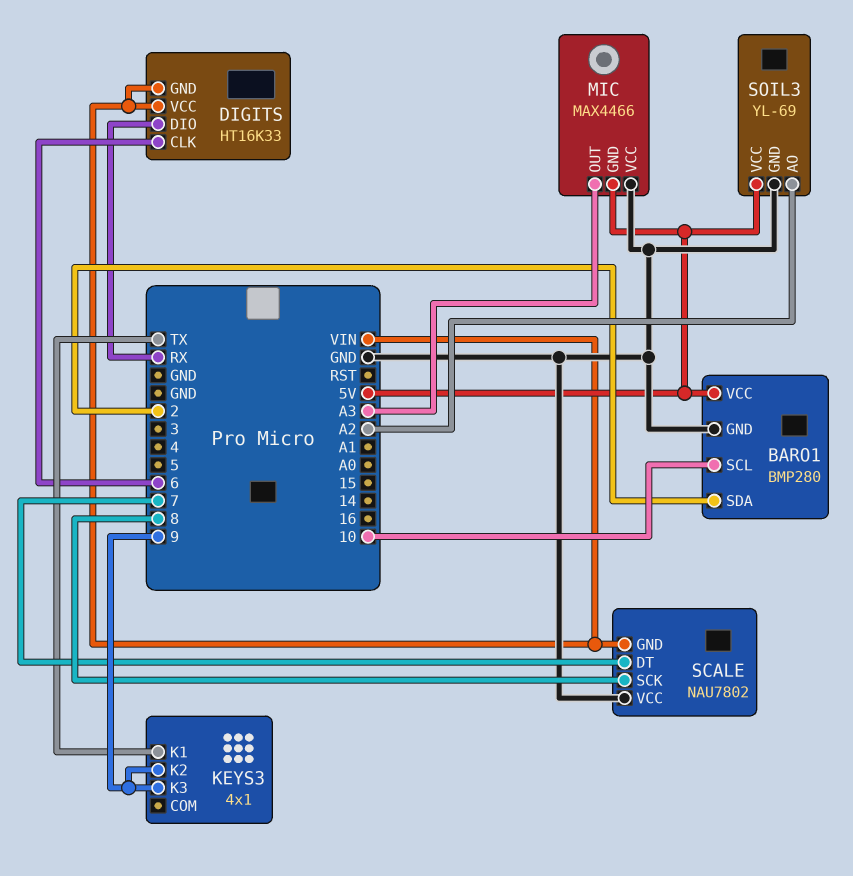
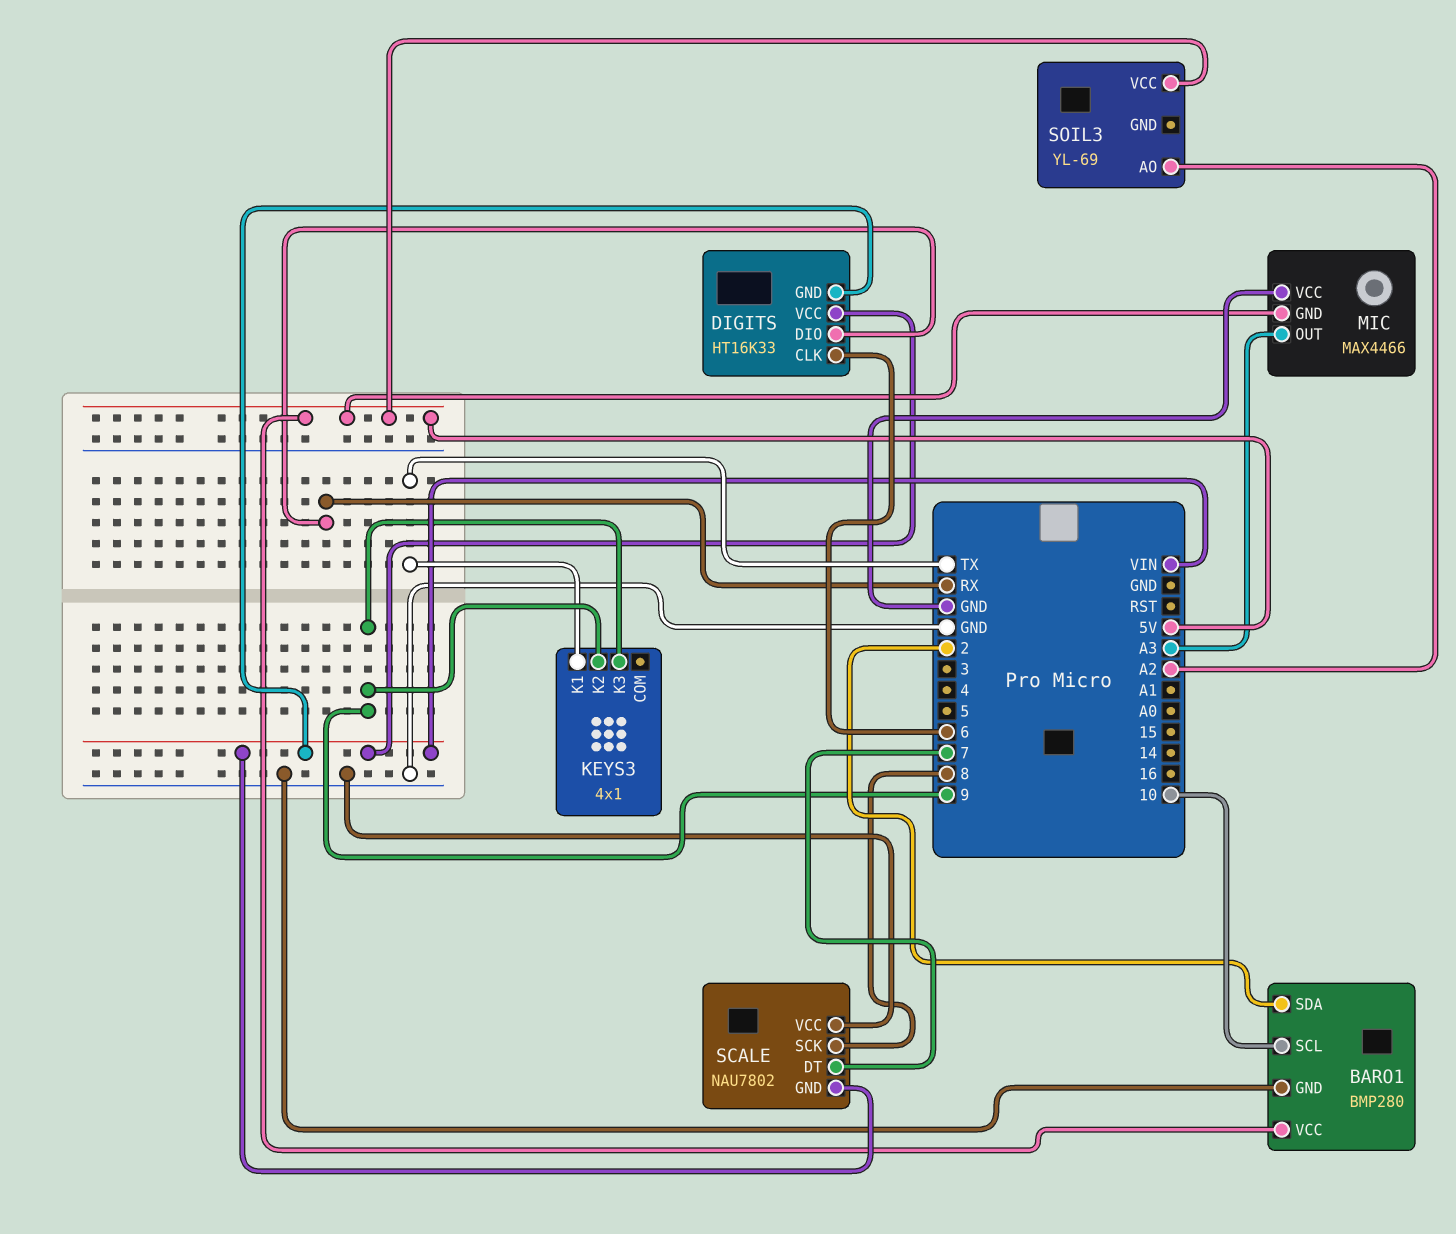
SOIL3 pin GND: GND -> none

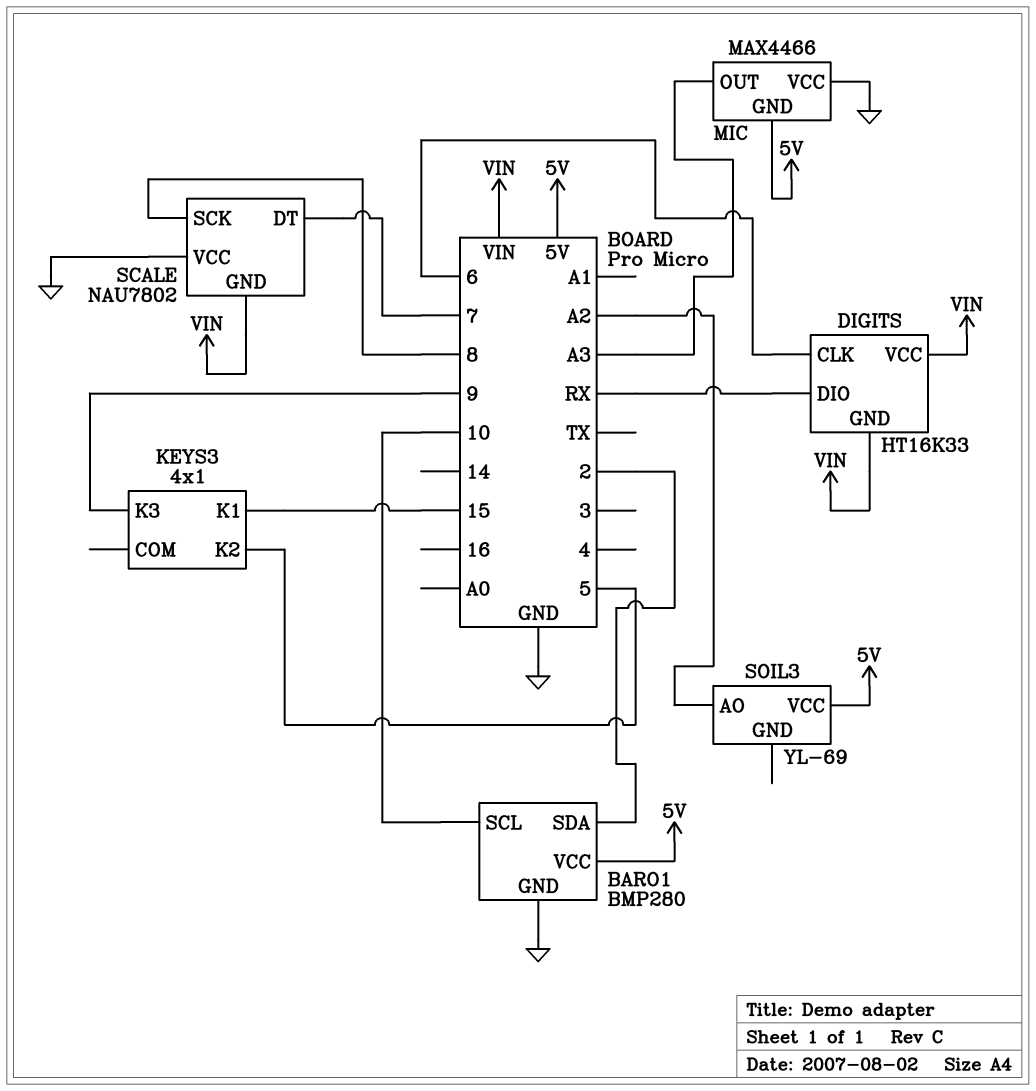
KEYS3 pin K1: TX -> 15
KEYS3 pin K2: 9 -> 5

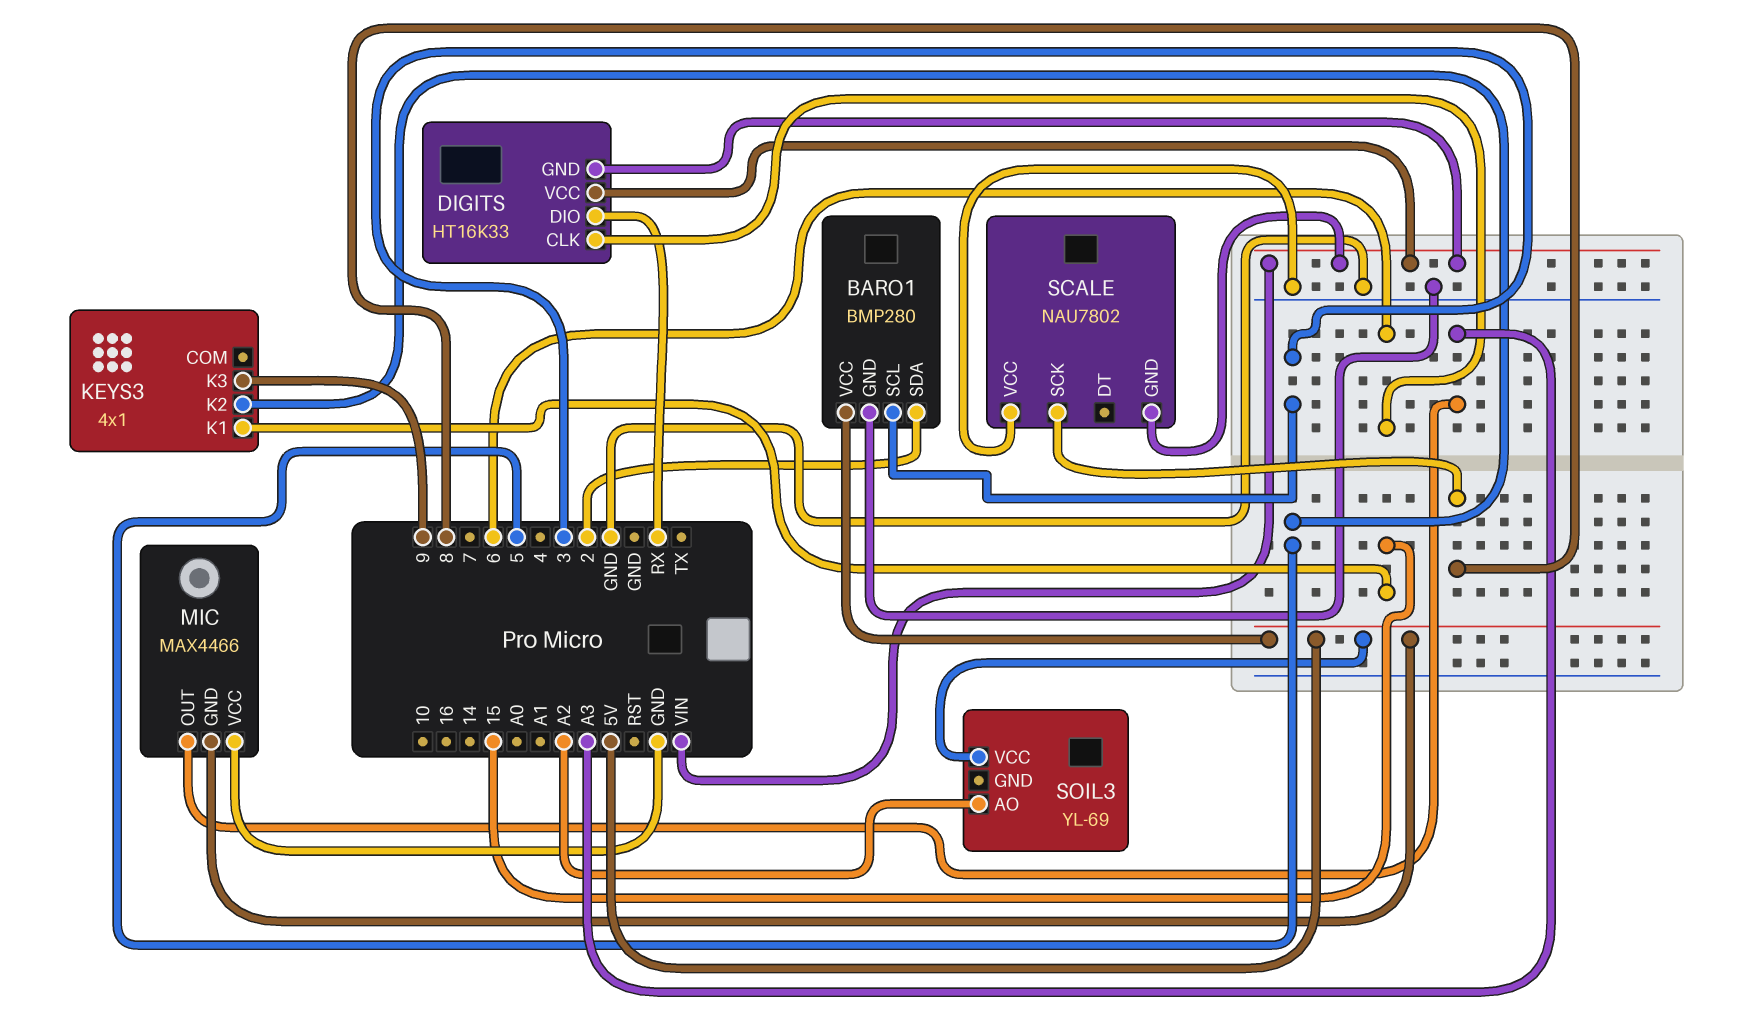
BARO1 pin SCL: 10 -> 3
SCALE pin DT: 7 -> none

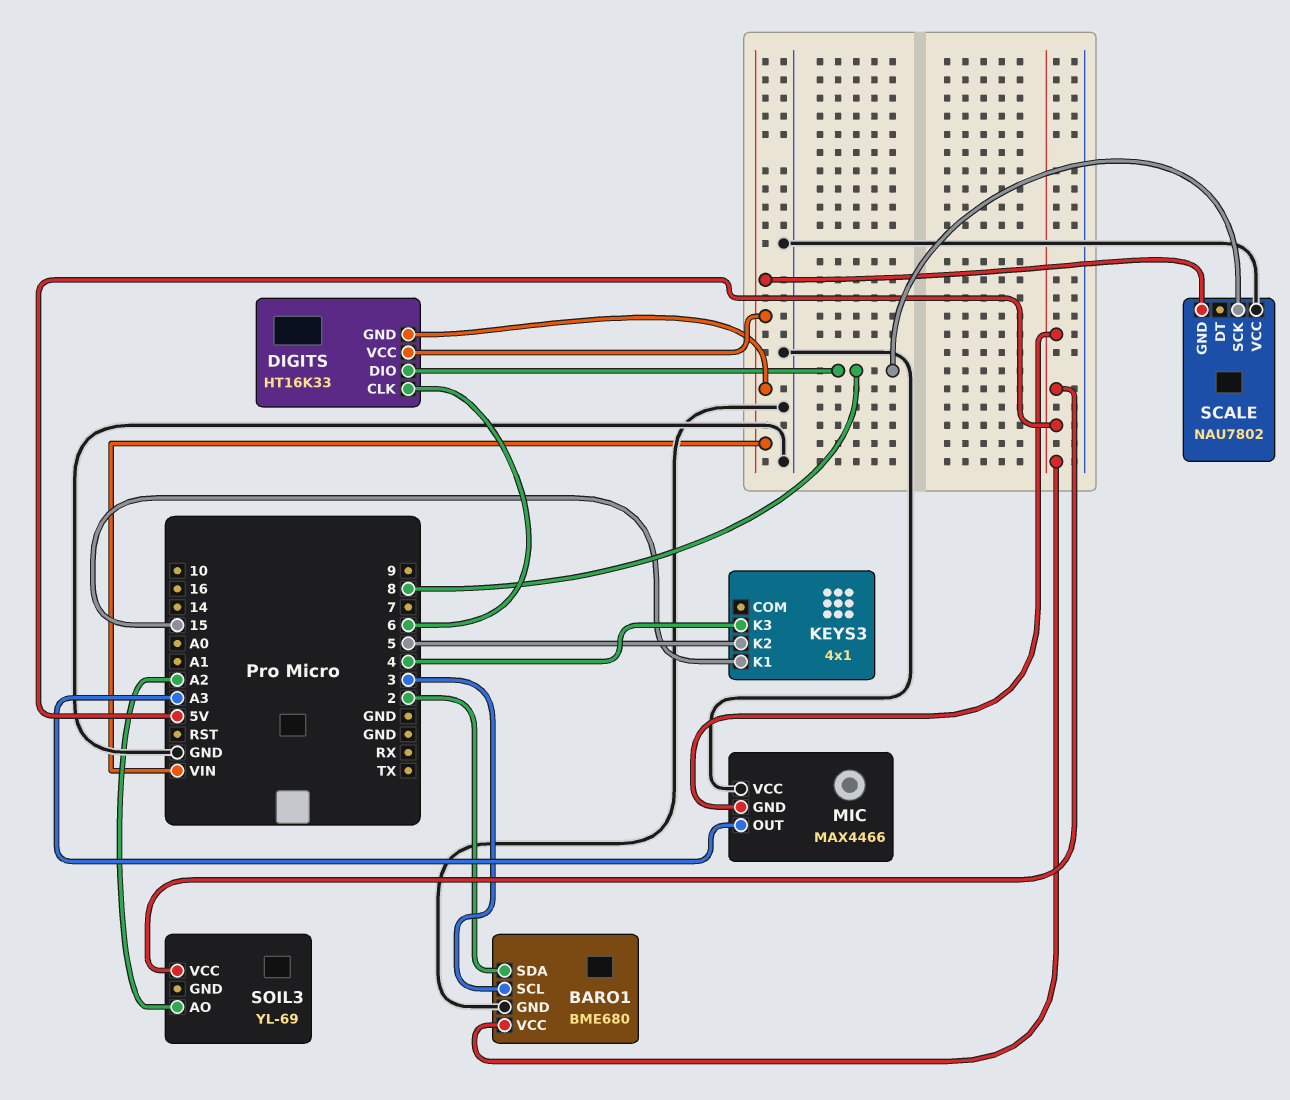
BARO1: BMP280 -> BME680
DIGITS pin DIO: RX -> 8
KEYS3 pin K3: 9 -> 4

